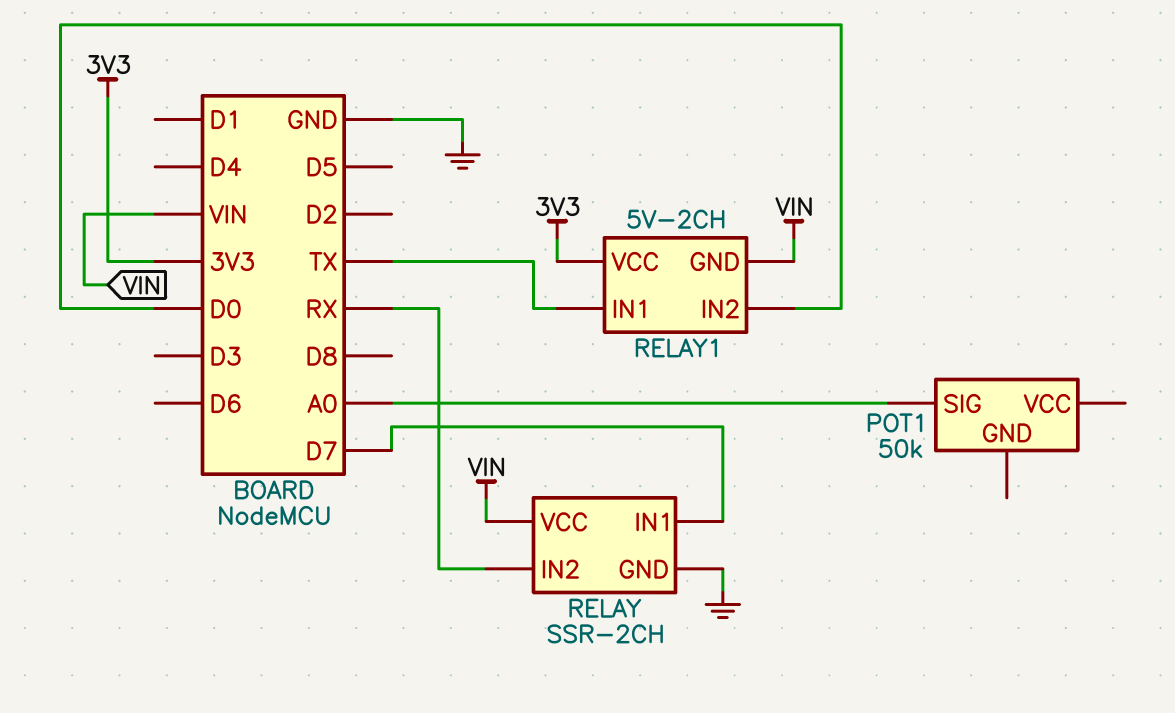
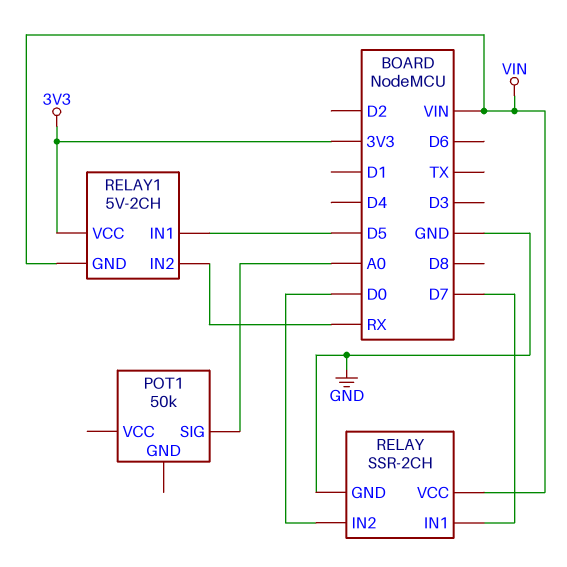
RELAY pin IN2: RX -> D0
RELAY1 pin IN1: TX -> D5
RELAY1 pin IN2: D0 -> RX

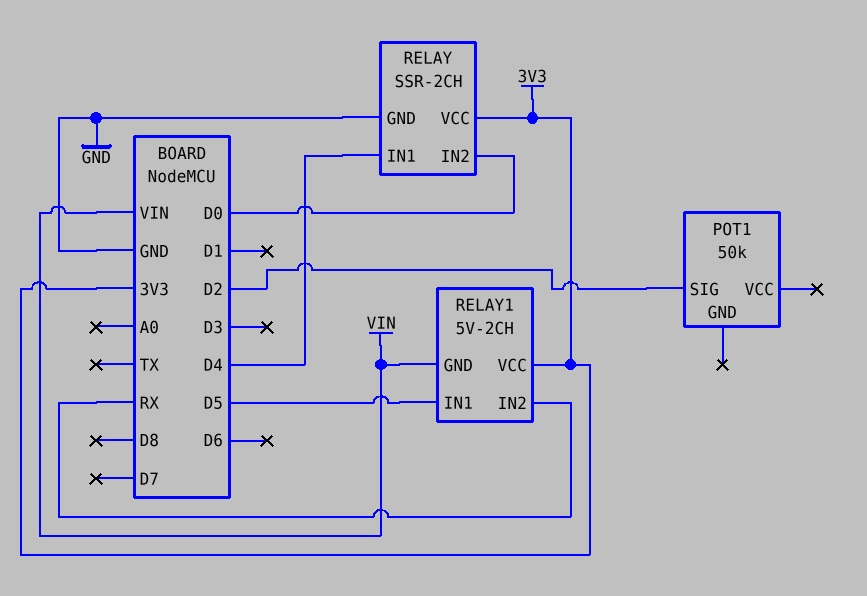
POT1 pin SIG: A0 -> D2
RELAY pin IN1: D7 -> D4
RELAY pin VCC: VIN -> 3V3

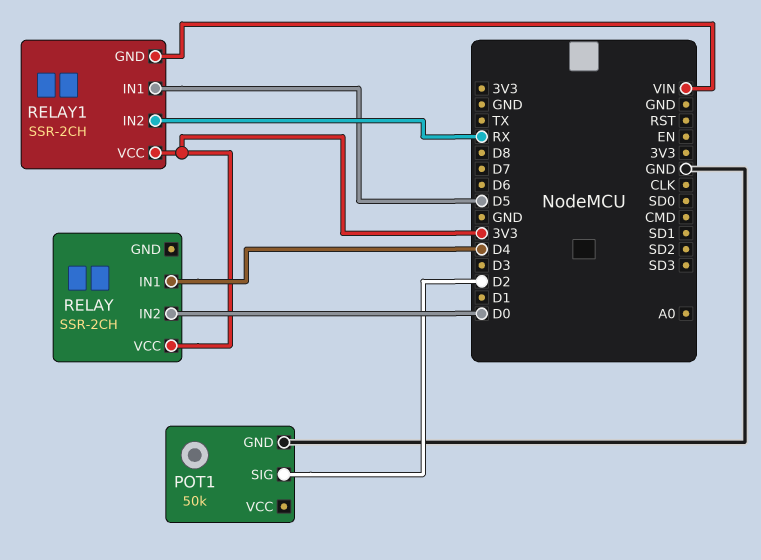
POT1 pin GND: none -> GND
RELAY pin GND: GND -> none
RELAY1: 5V-2CH -> SSR-2CH

